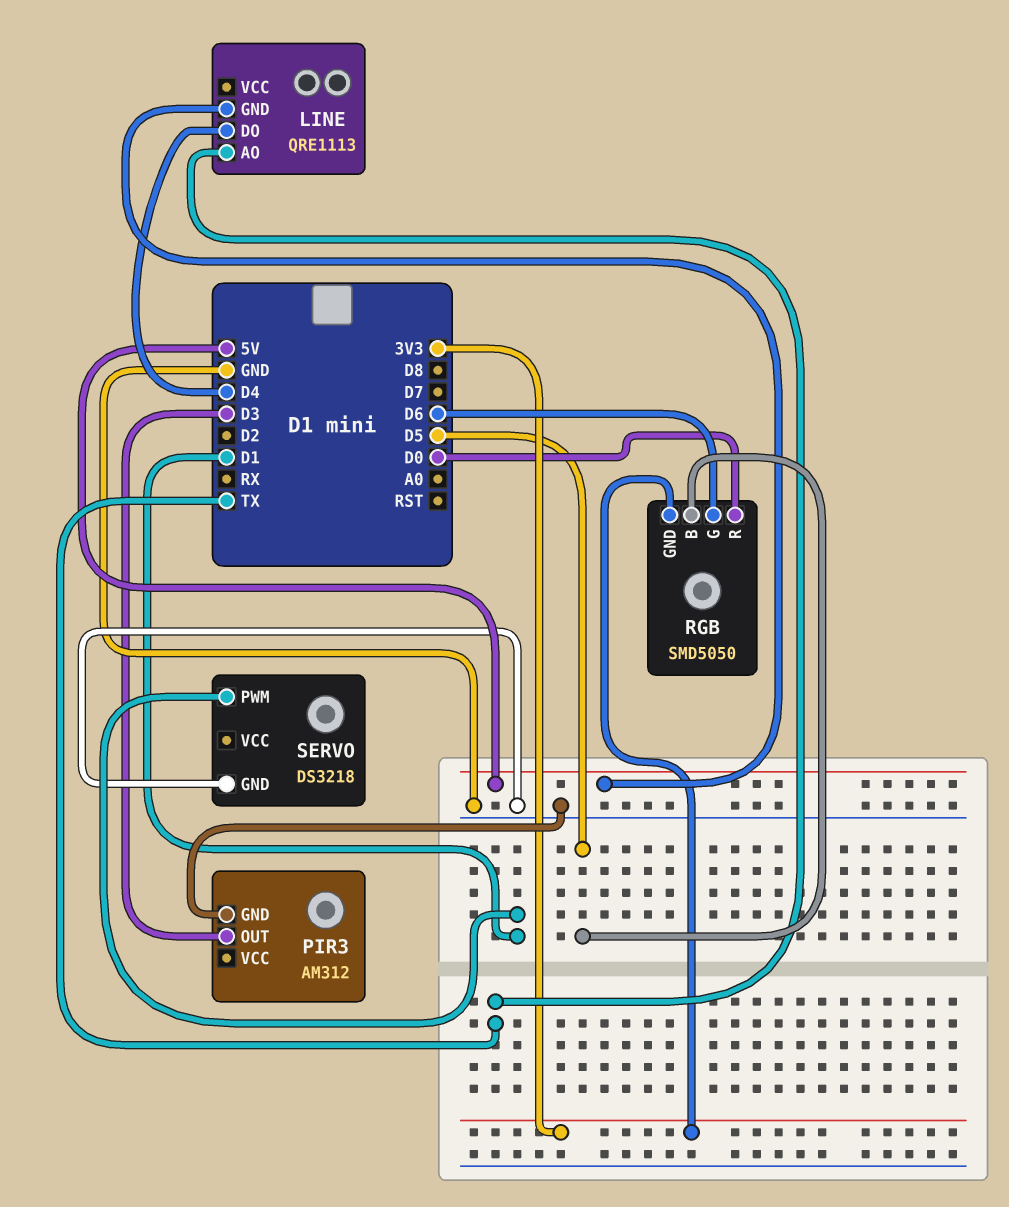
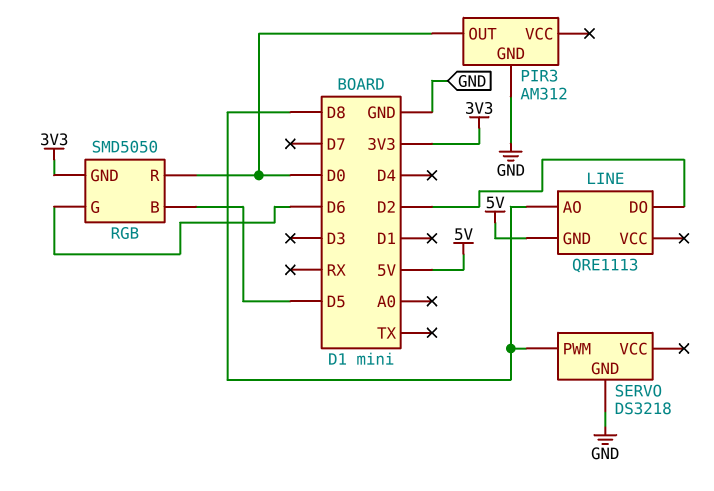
LINE pin AO: TX -> D8
LINE pin DO: D4 -> D2
PIR3 pin OUT: D3 -> D0
SERVO pin PWM: D1 -> D8

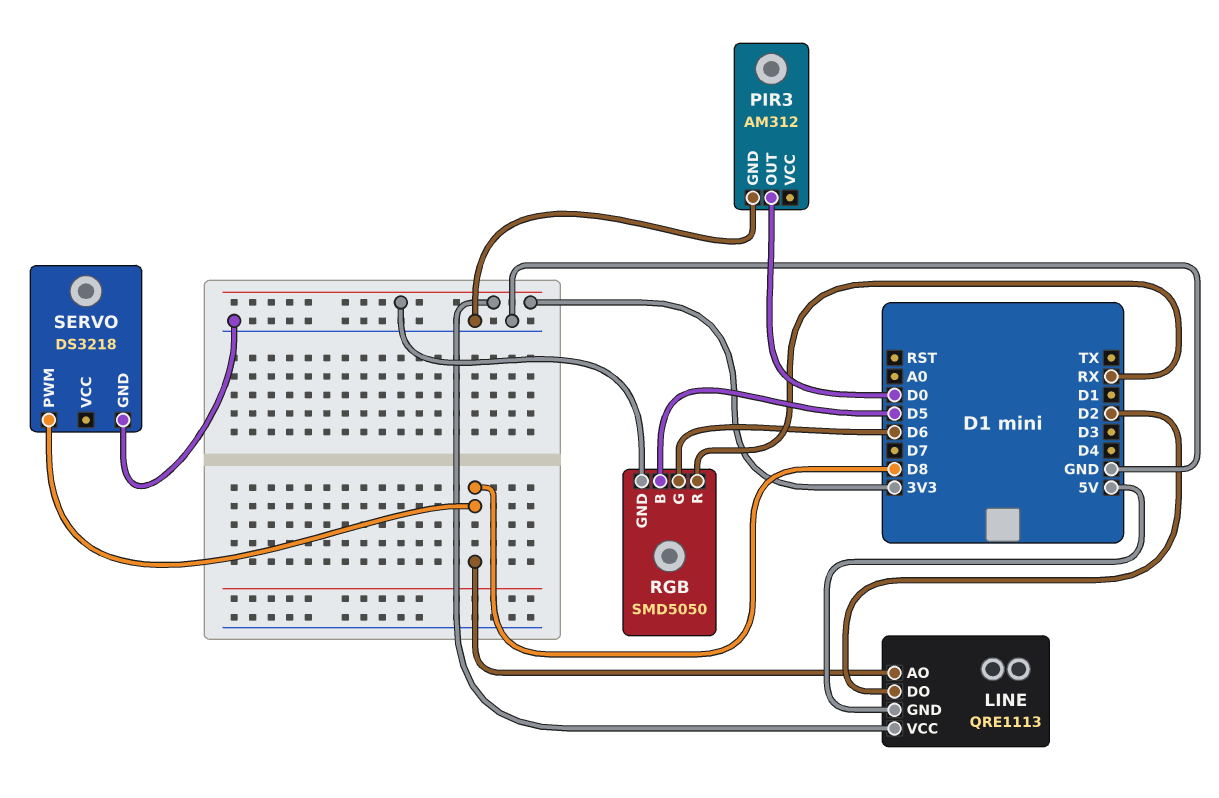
LINE pin VCC: none -> 3V3
RGB pin R: D0 -> RX

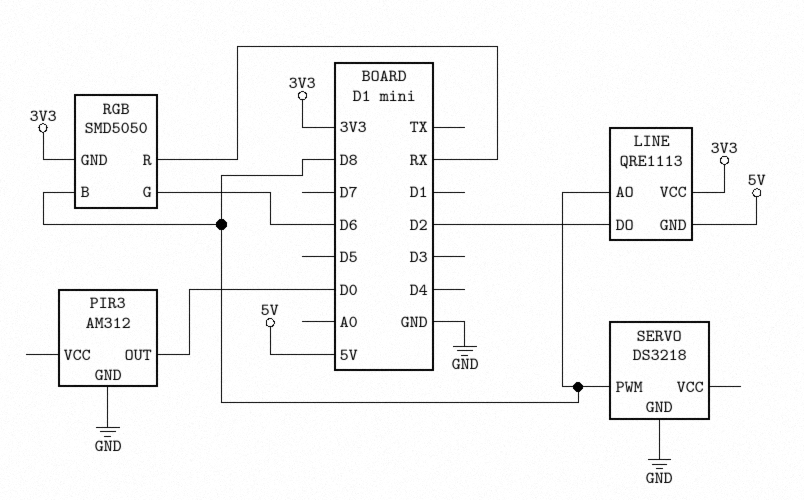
RGB pin B: D5 -> D8

